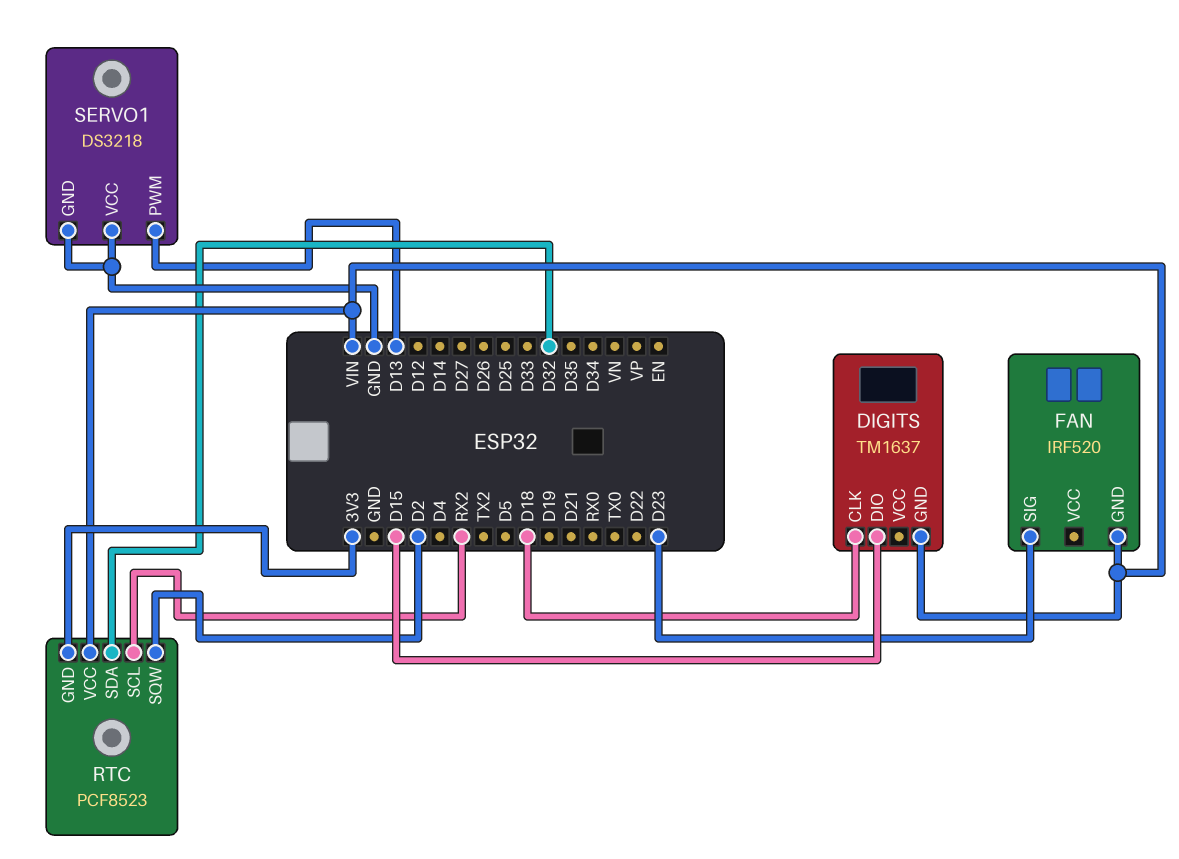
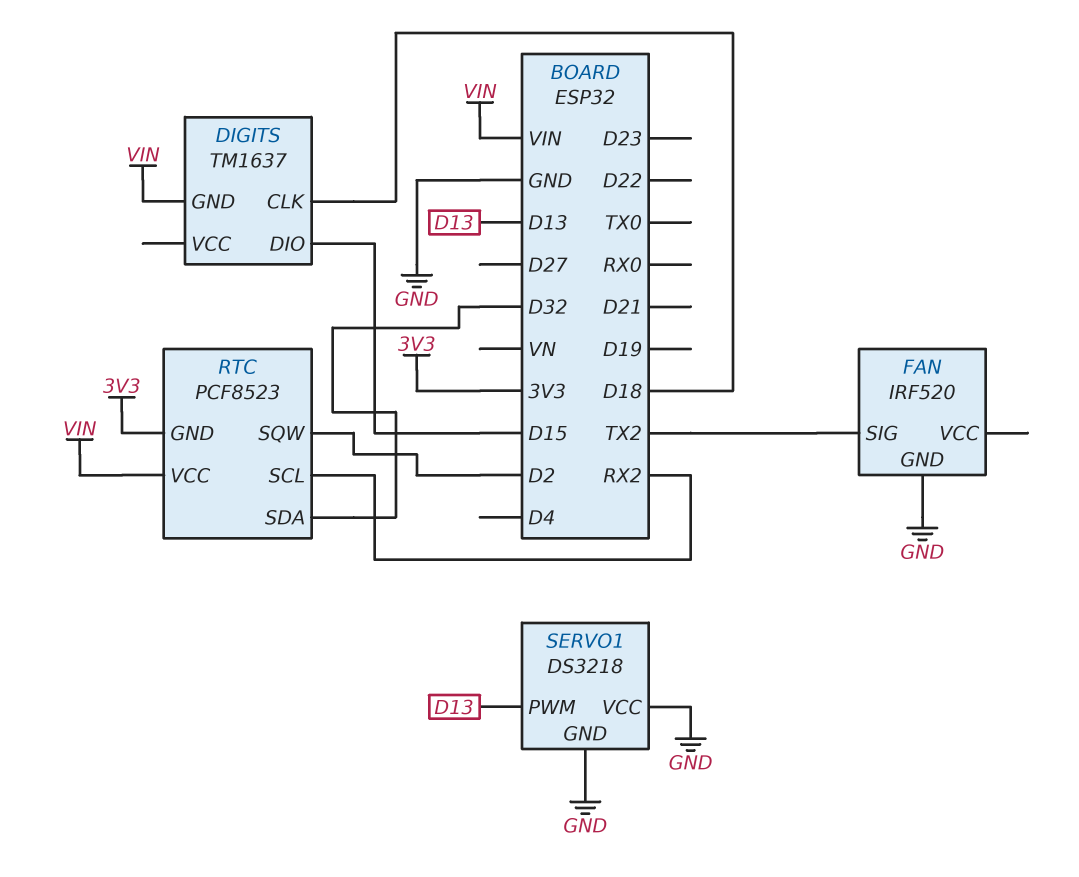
FAN pin GND: VIN -> GND
FAN pin SIG: D23 -> TX2

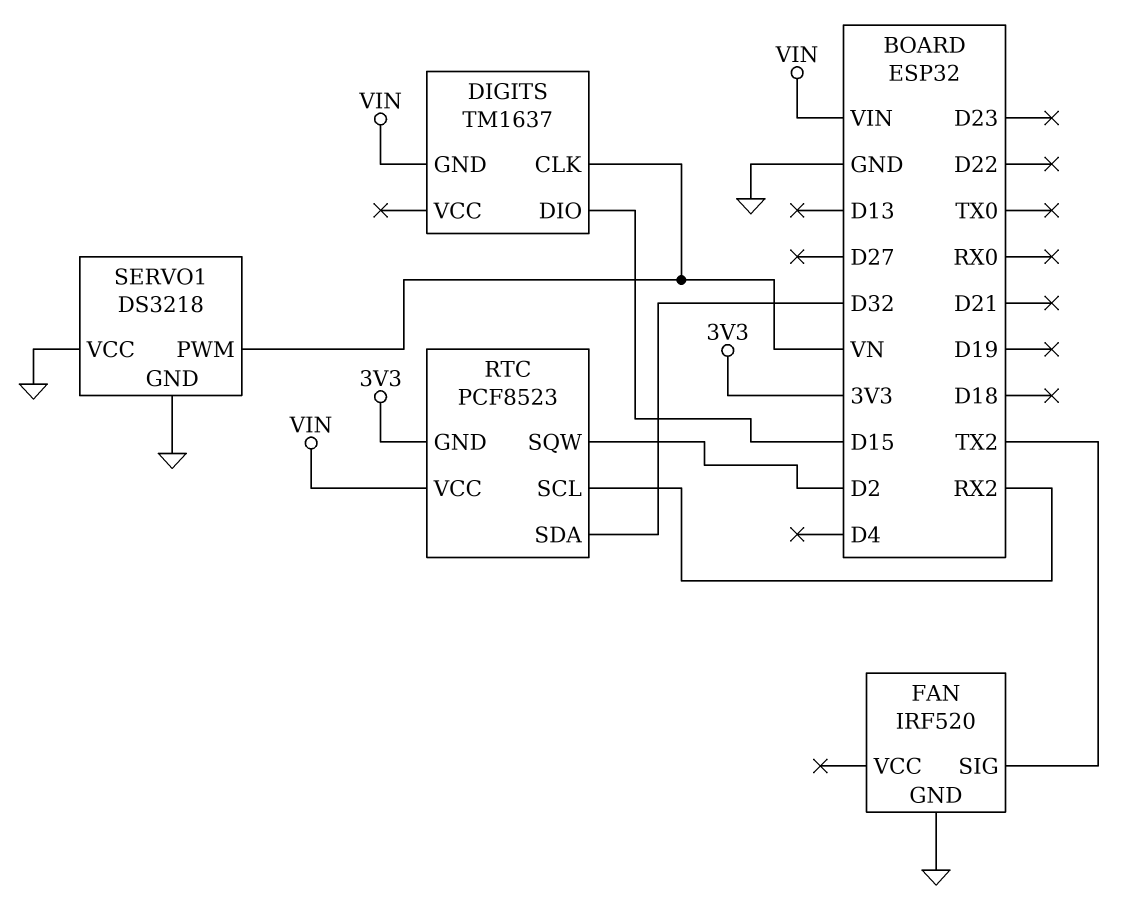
DIGITS pin CLK: D18 -> VN
SERVO1 pin PWM: D13 -> VN

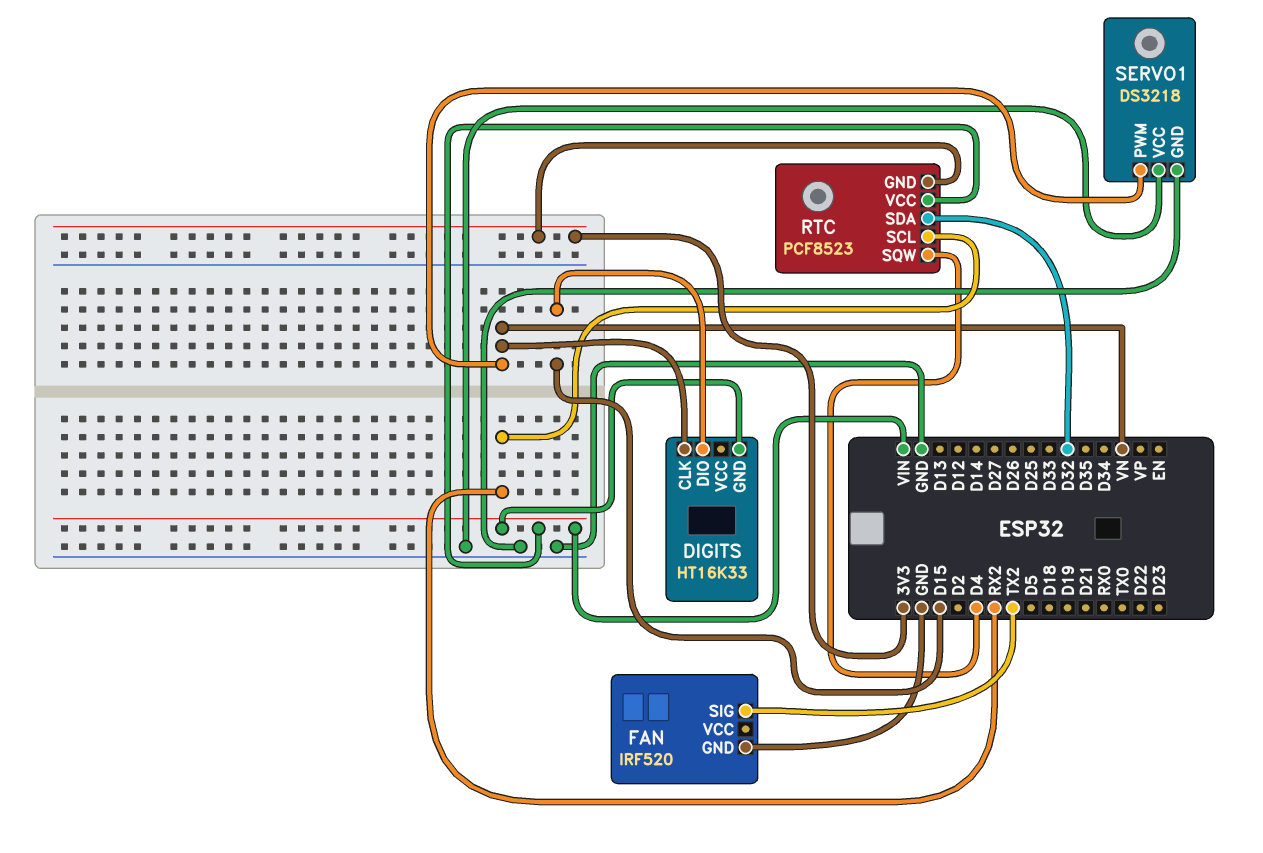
DIGITS: TM1637 -> HT16K33
RTC pin SQW: D2 -> D4

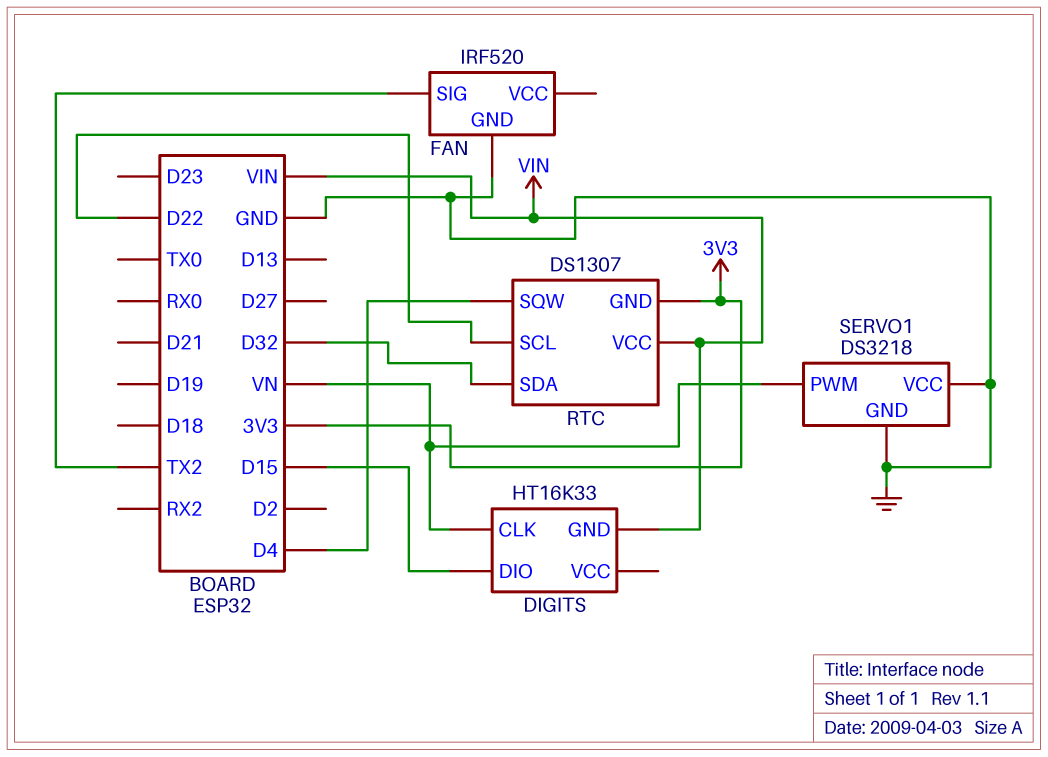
RTC: PCF8523 -> DS1307
RTC pin SCL: RX2 -> D22

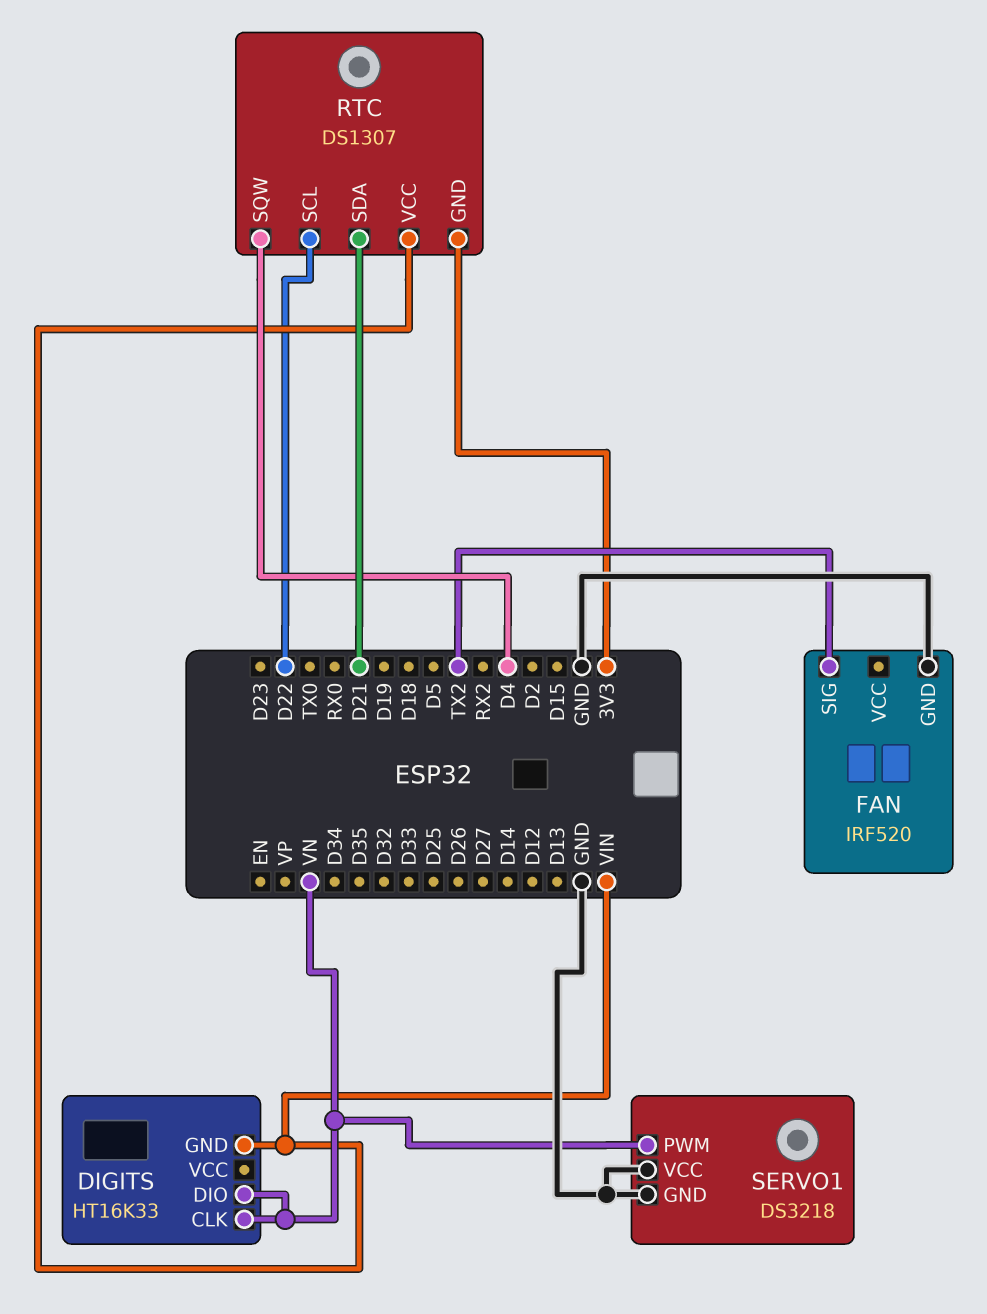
DIGITS pin DIO: D15 -> VN
RTC pin SDA: D32 -> D21

